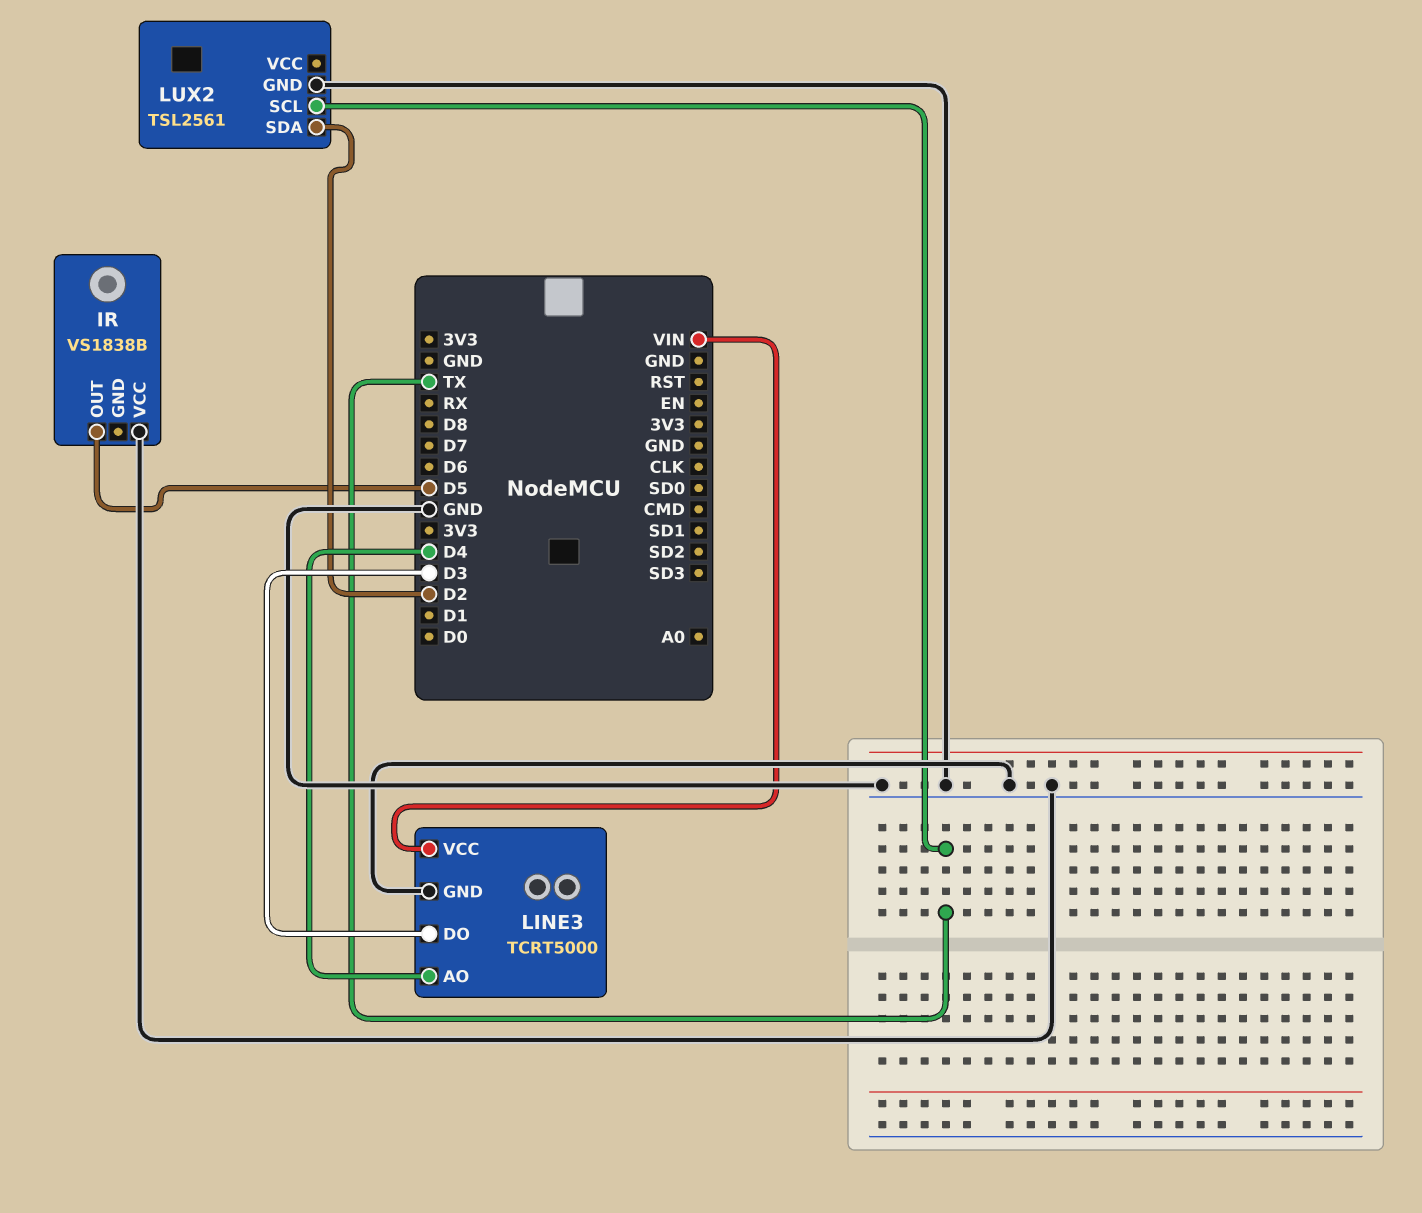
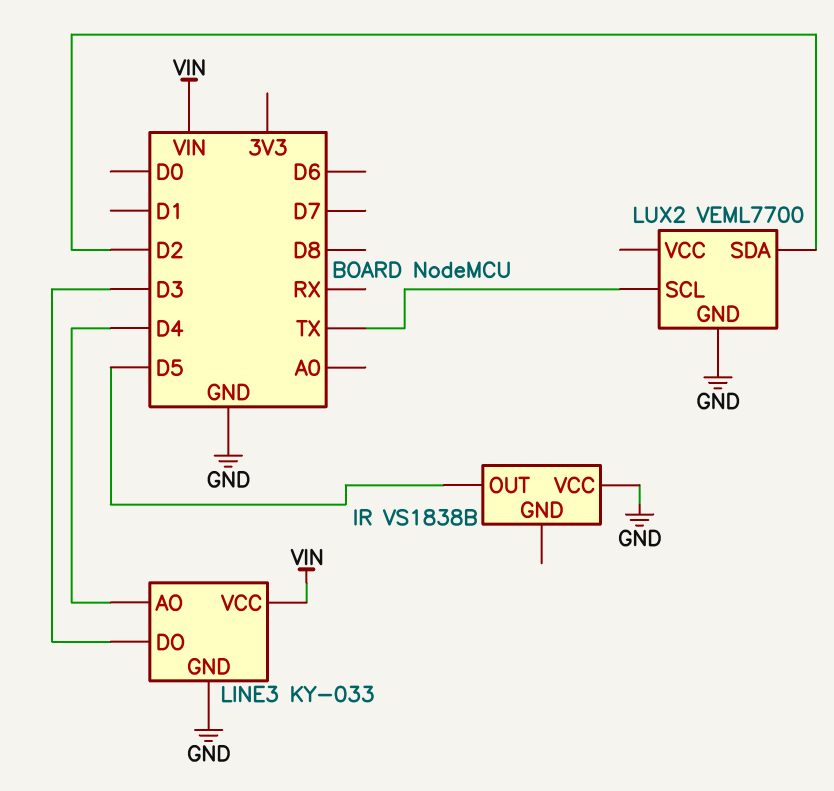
LINE3: TCRT5000 -> KY-033
LUX2: TSL2561 -> VEML7700

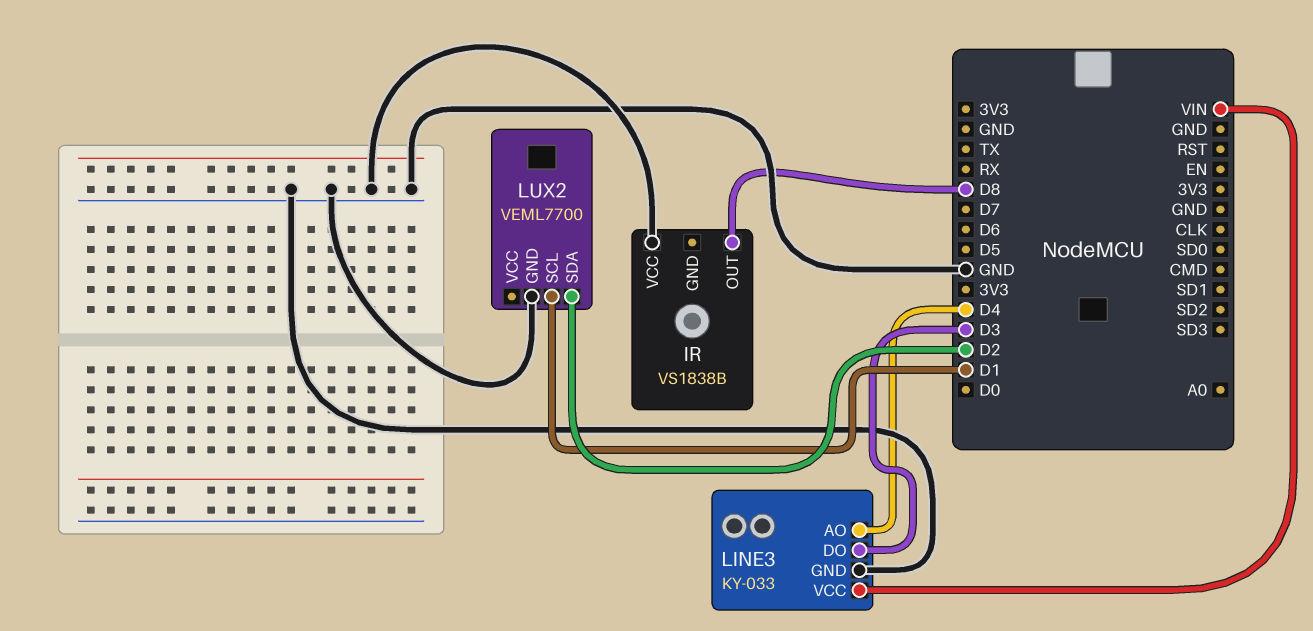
IR pin OUT: D5 -> D8
LUX2 pin SCL: TX -> D1

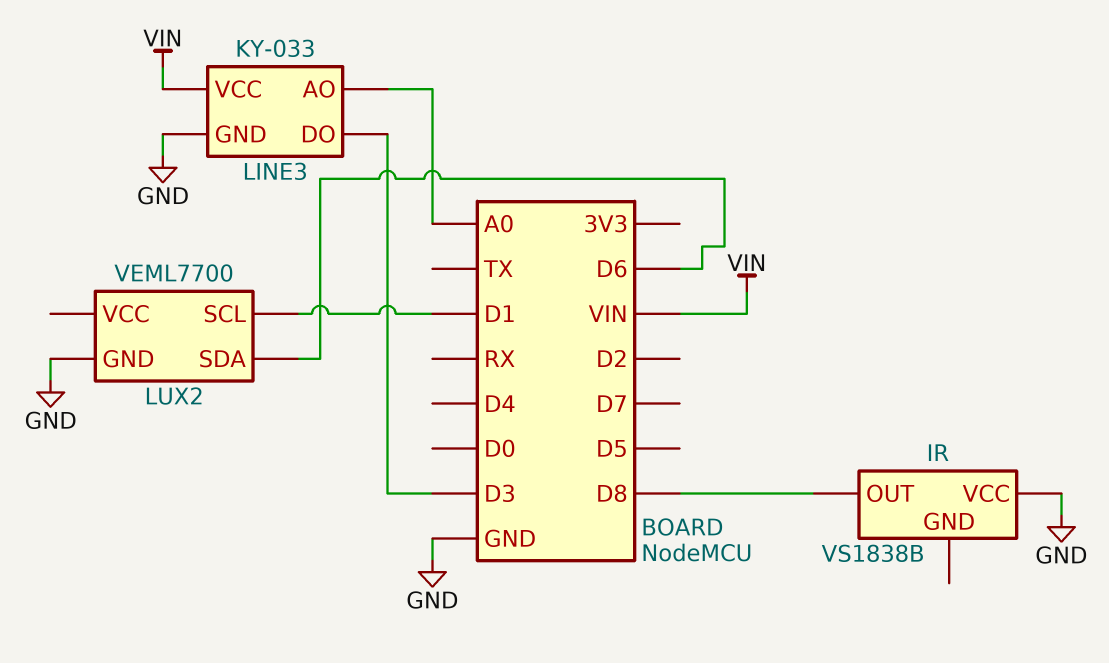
LINE3 pin AO: D4 -> A0
LUX2 pin SDA: D2 -> D6

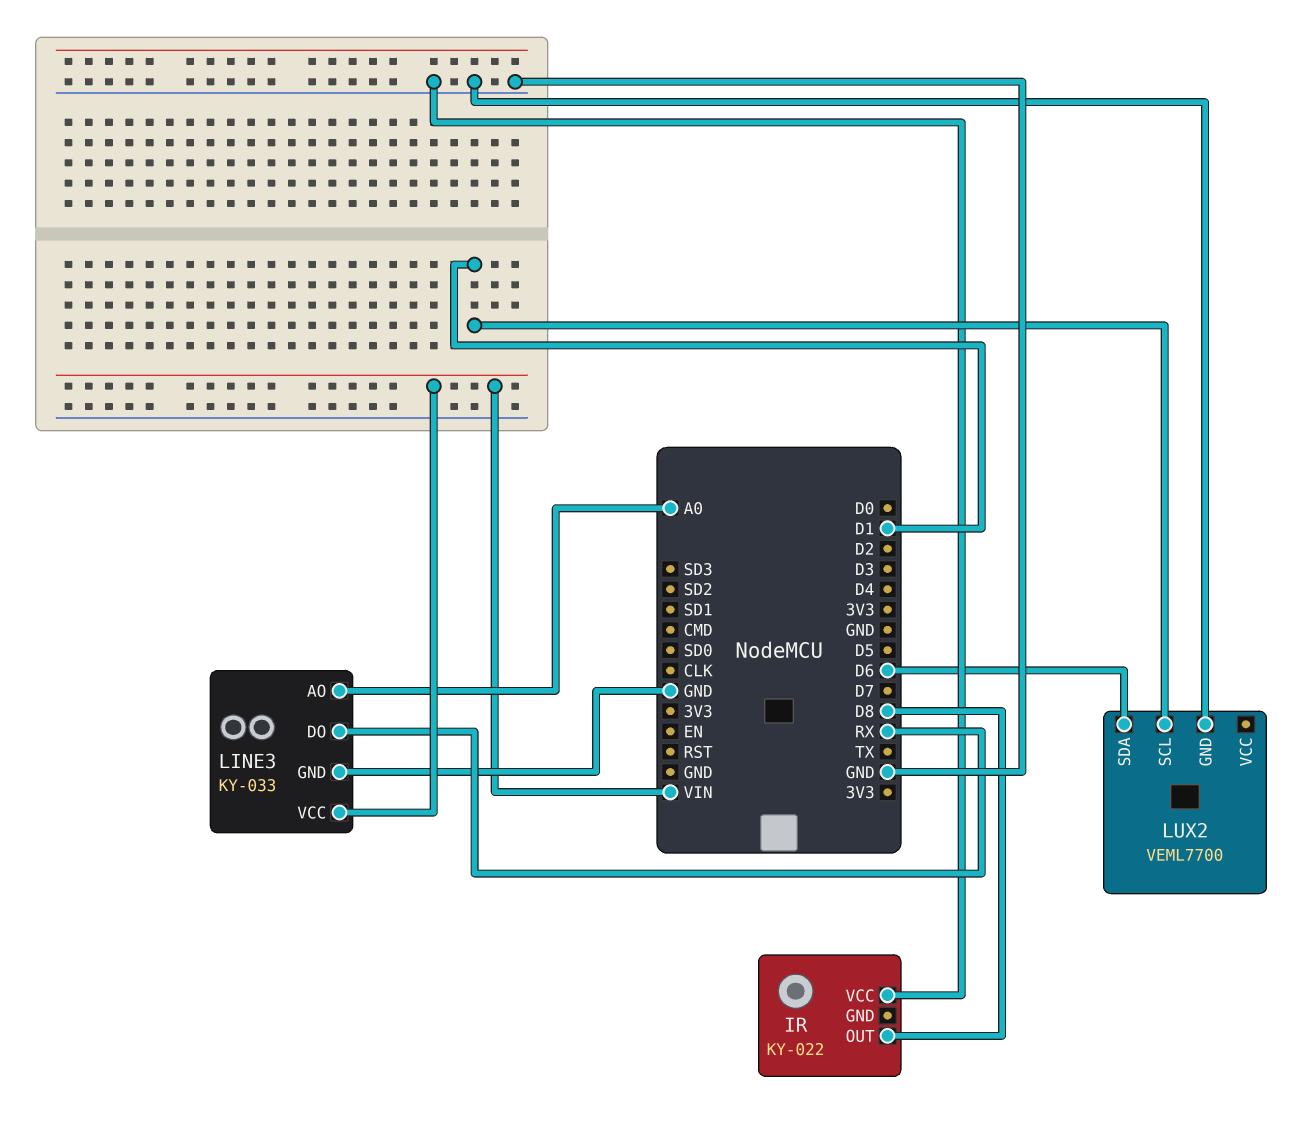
IR: VS1838B -> KY-022
LINE3 pin DO: D3 -> RX

